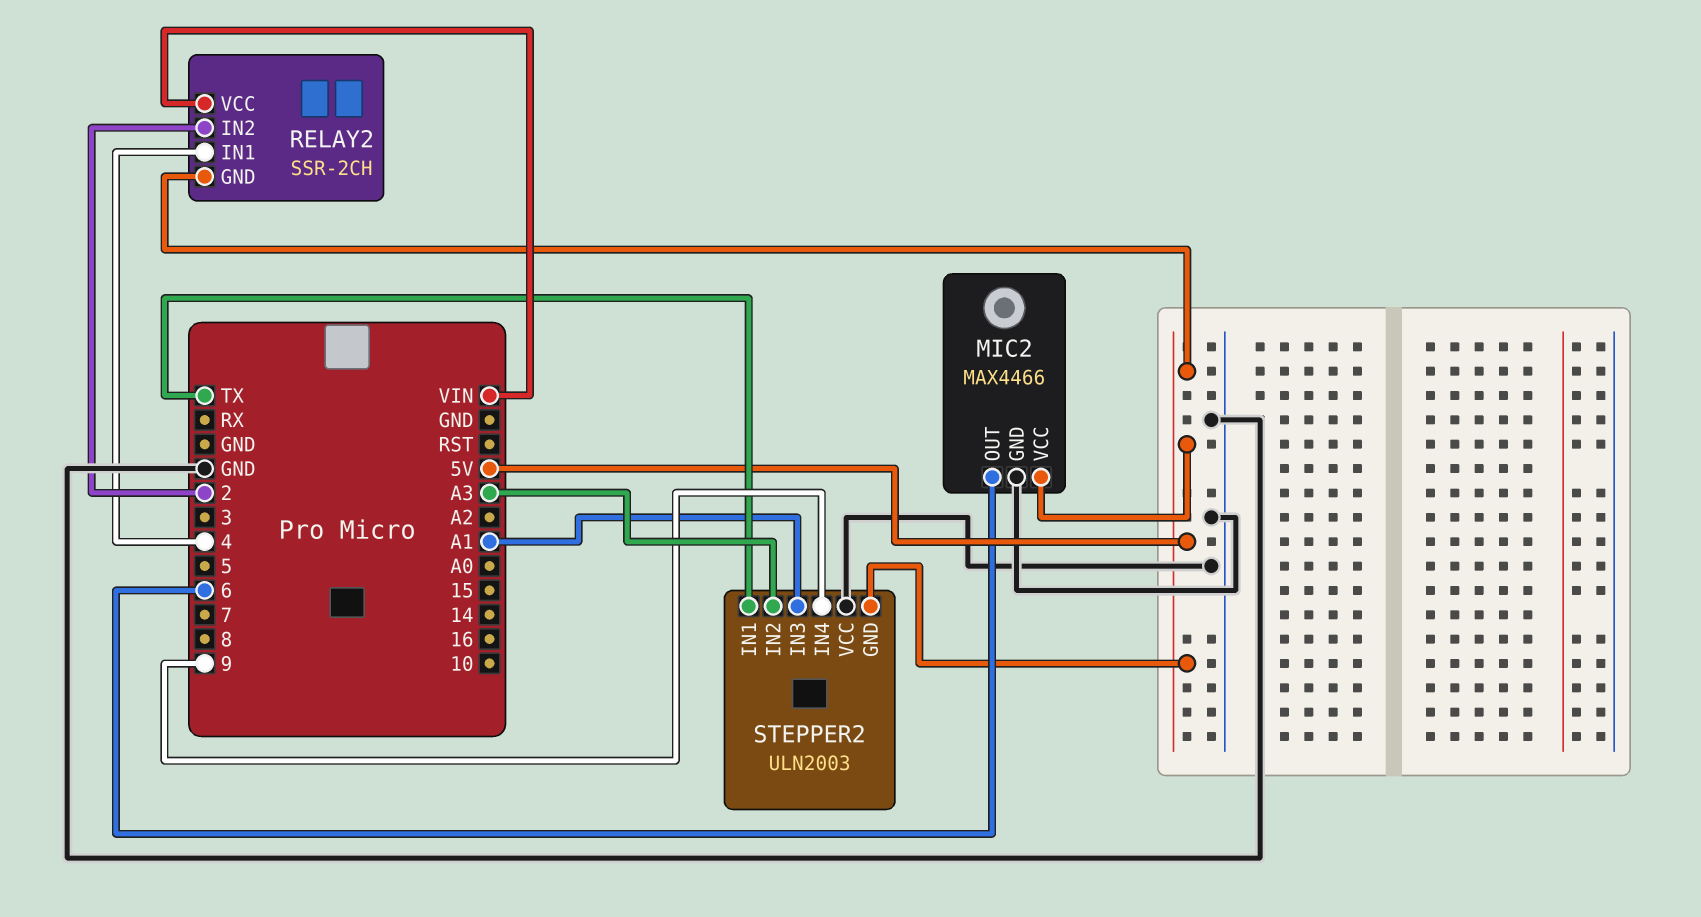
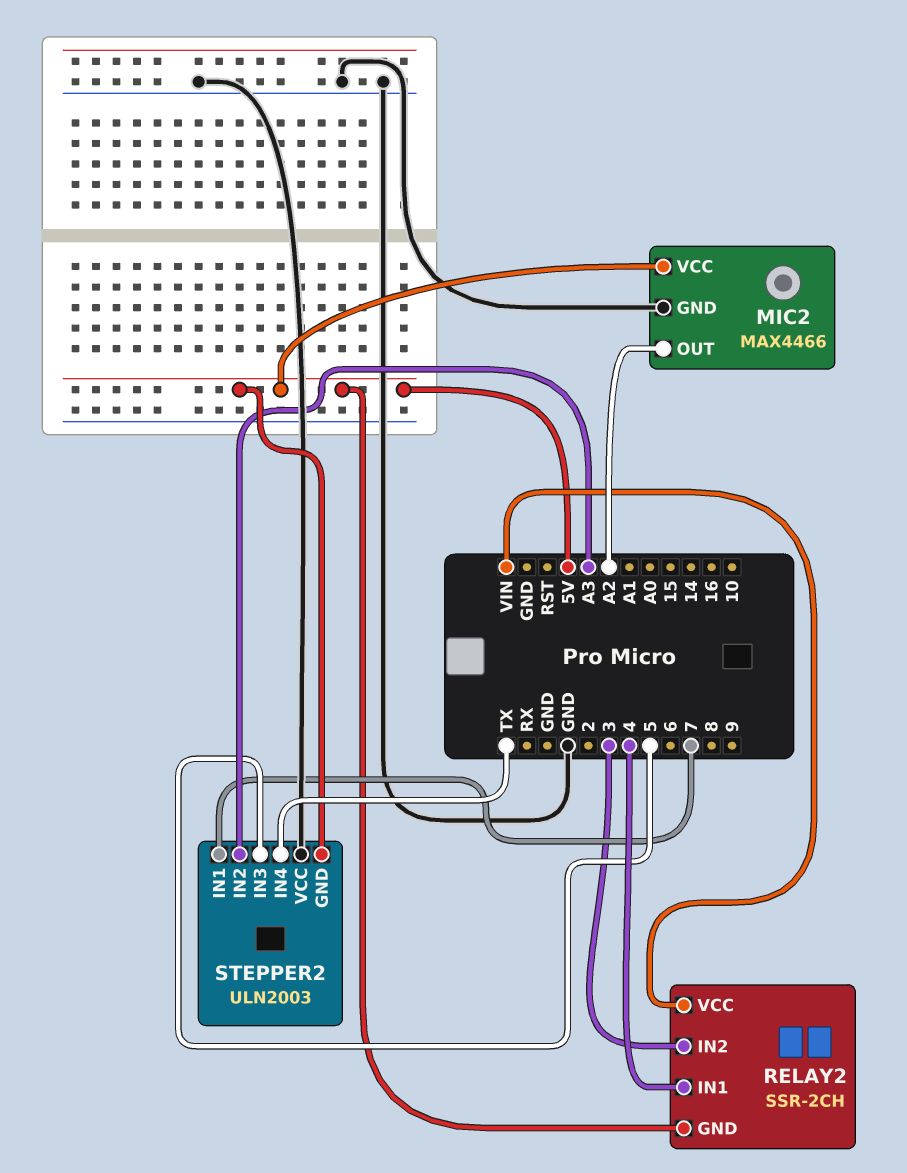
MIC2 pin OUT: 6 -> A2
RELAY2 pin IN2: 2 -> 3
STEPPER2 pin IN1: TX -> 7
STEPPER2 pin IN3: A1 -> 5
STEPPER2 pin IN4: 9 -> TX

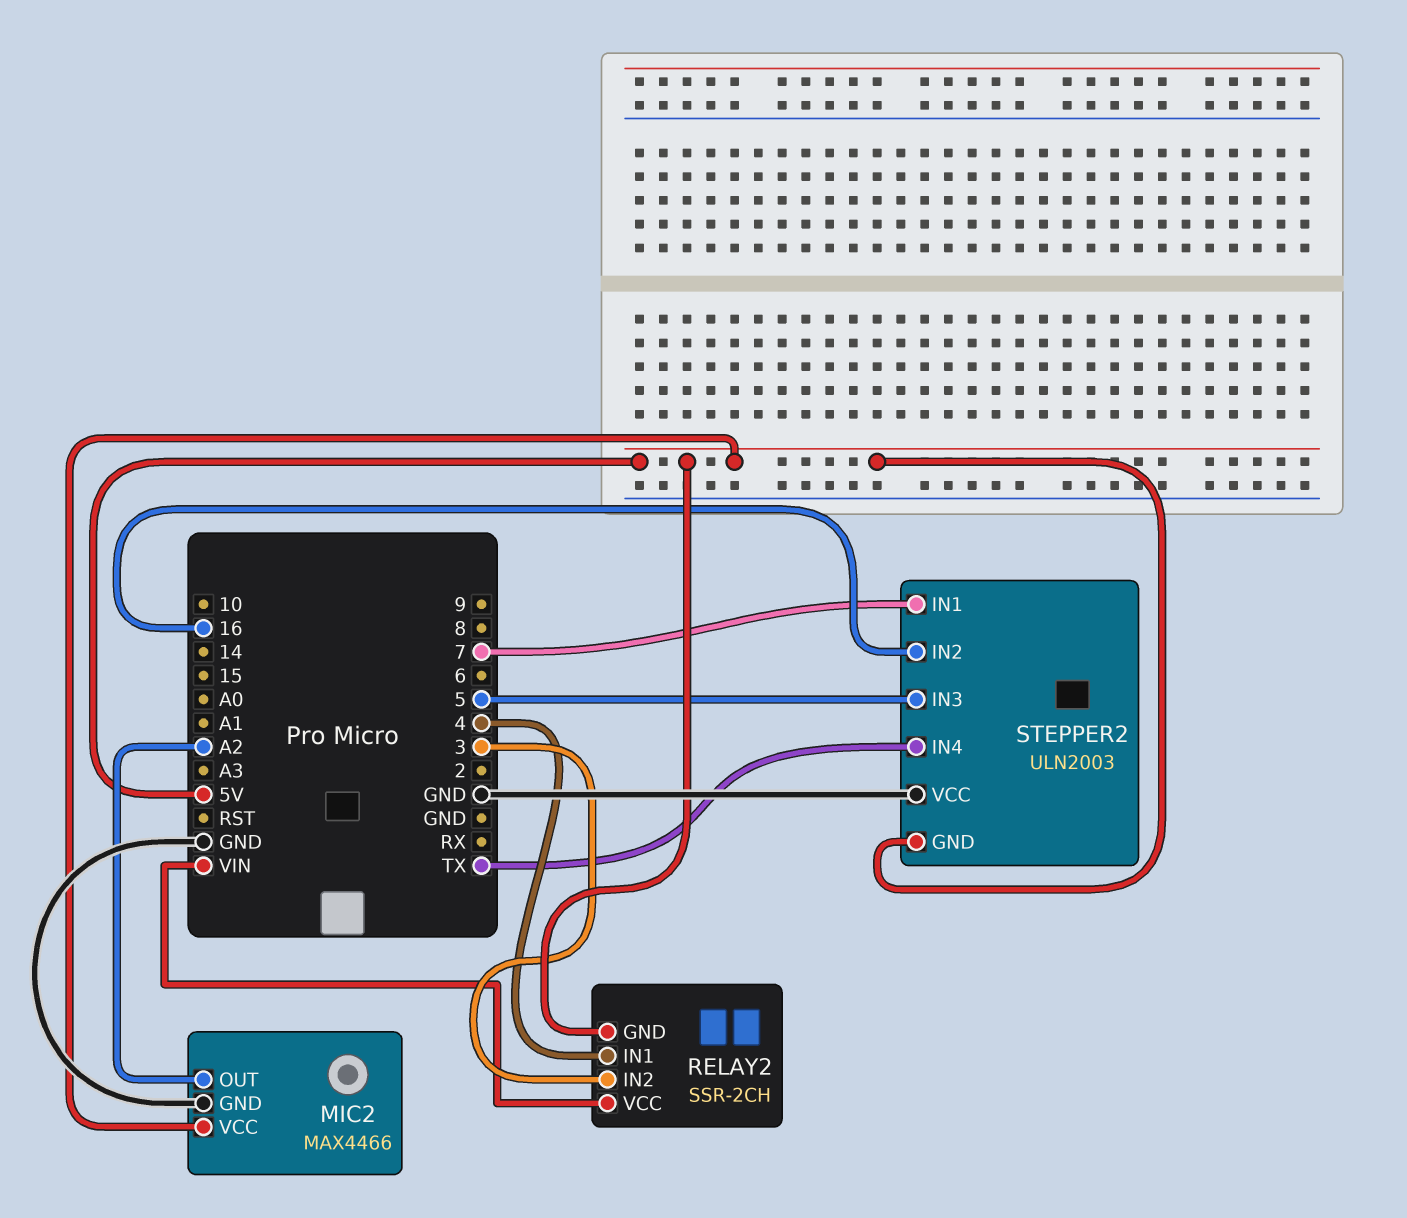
STEPPER2 pin IN2: A3 -> 16

